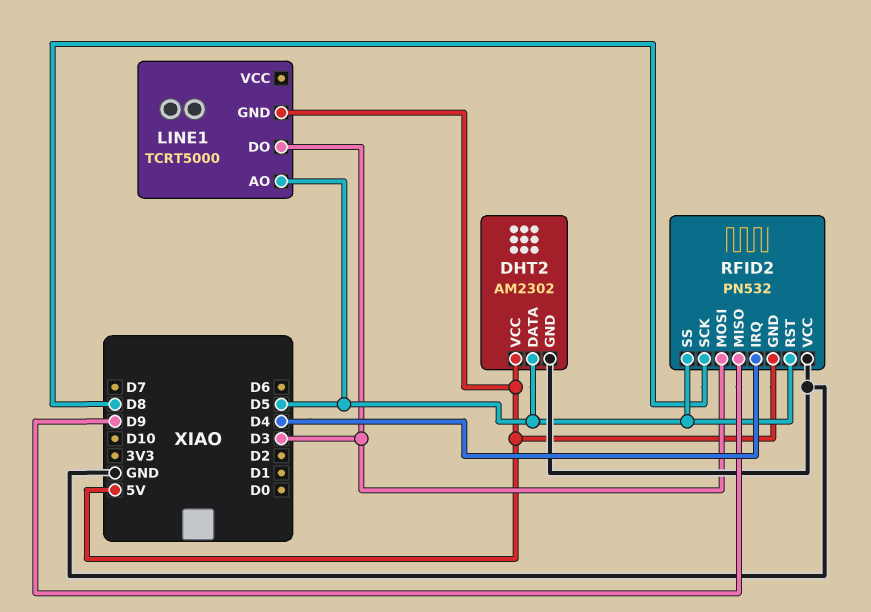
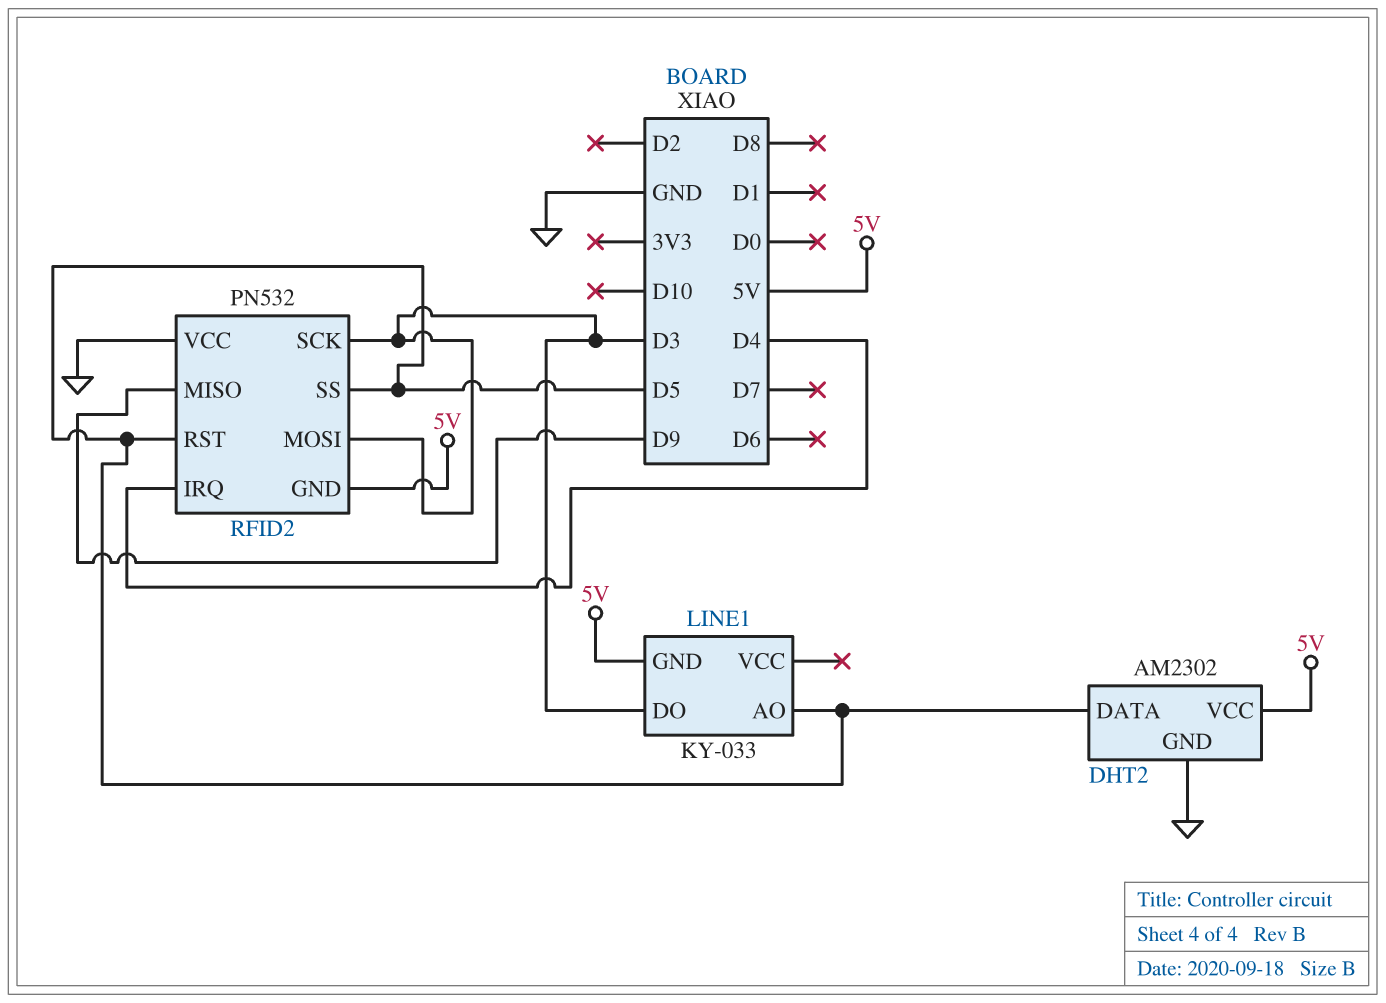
LINE1: TCRT5000 -> KY-033
RFID2 pin SCK: D8 -> D3

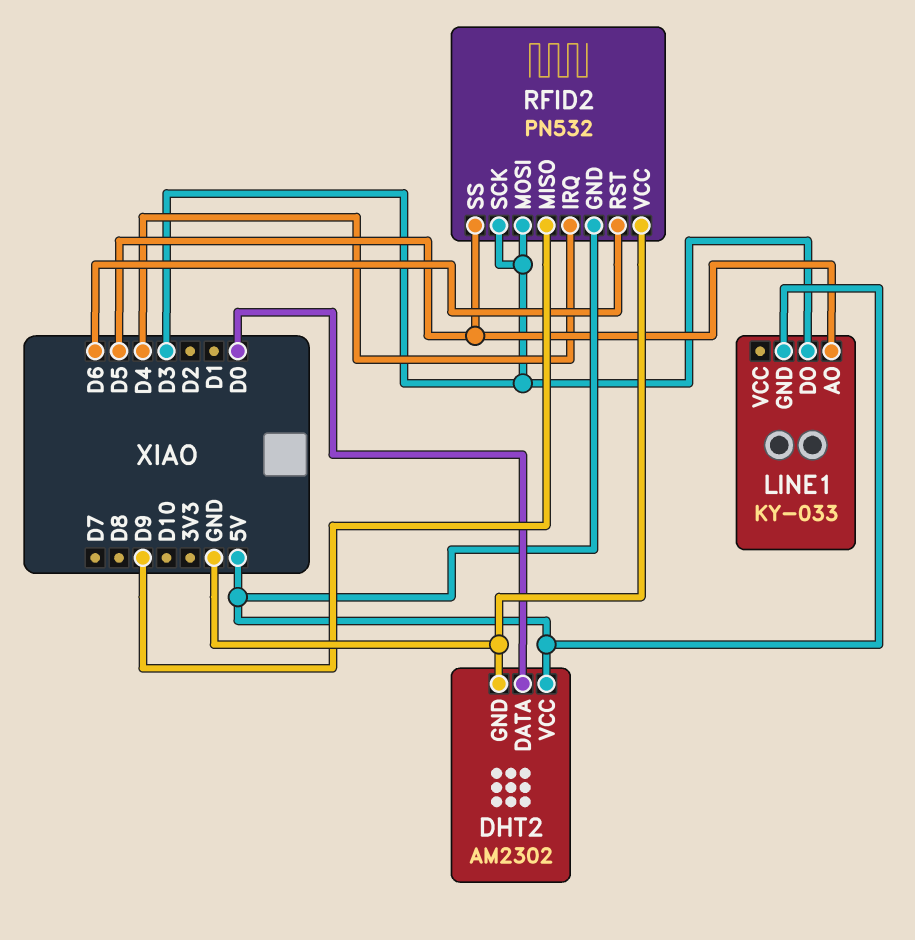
DHT2 pin DATA: D5 -> D0
RFID2 pin RST: D5 -> D6

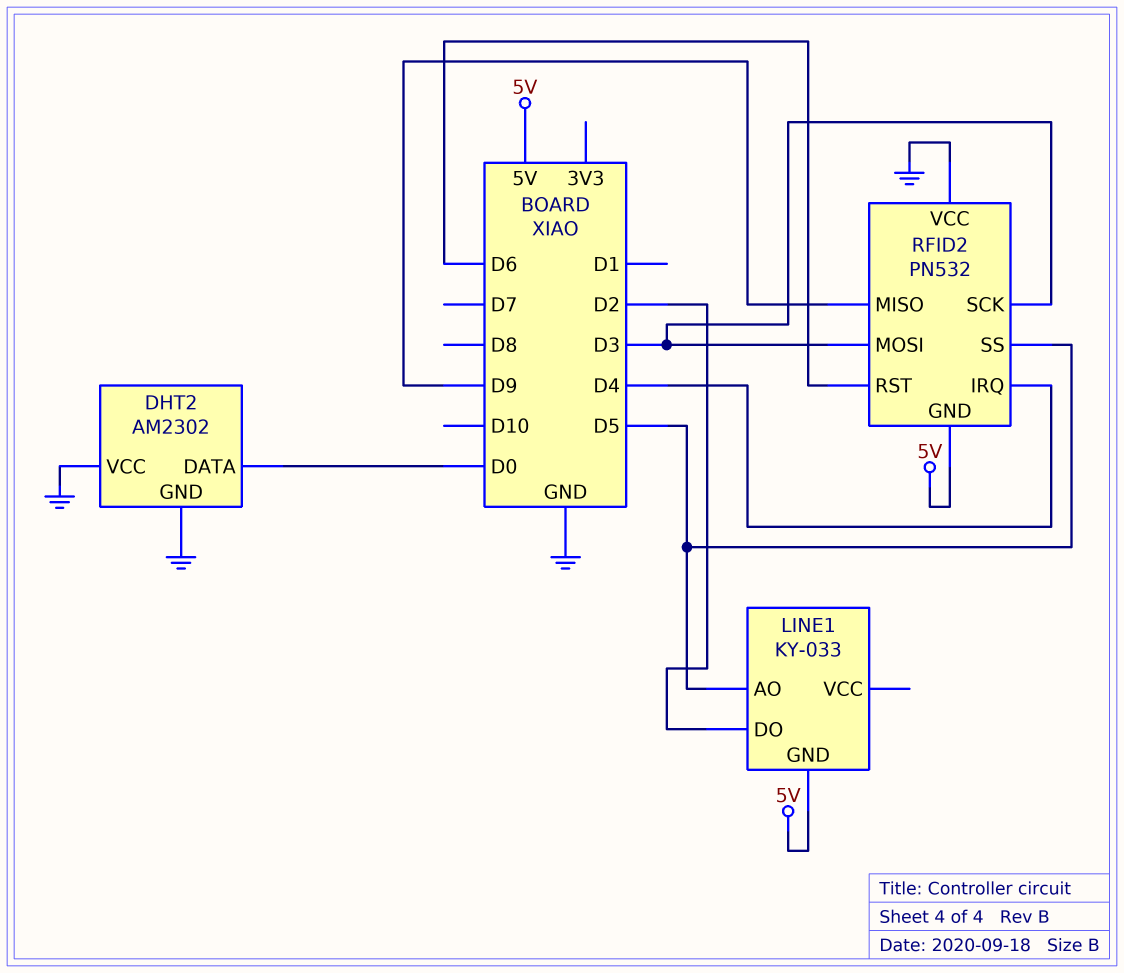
DHT2 pin VCC: 5V -> GND
LINE1 pin DO: D3 -> D2

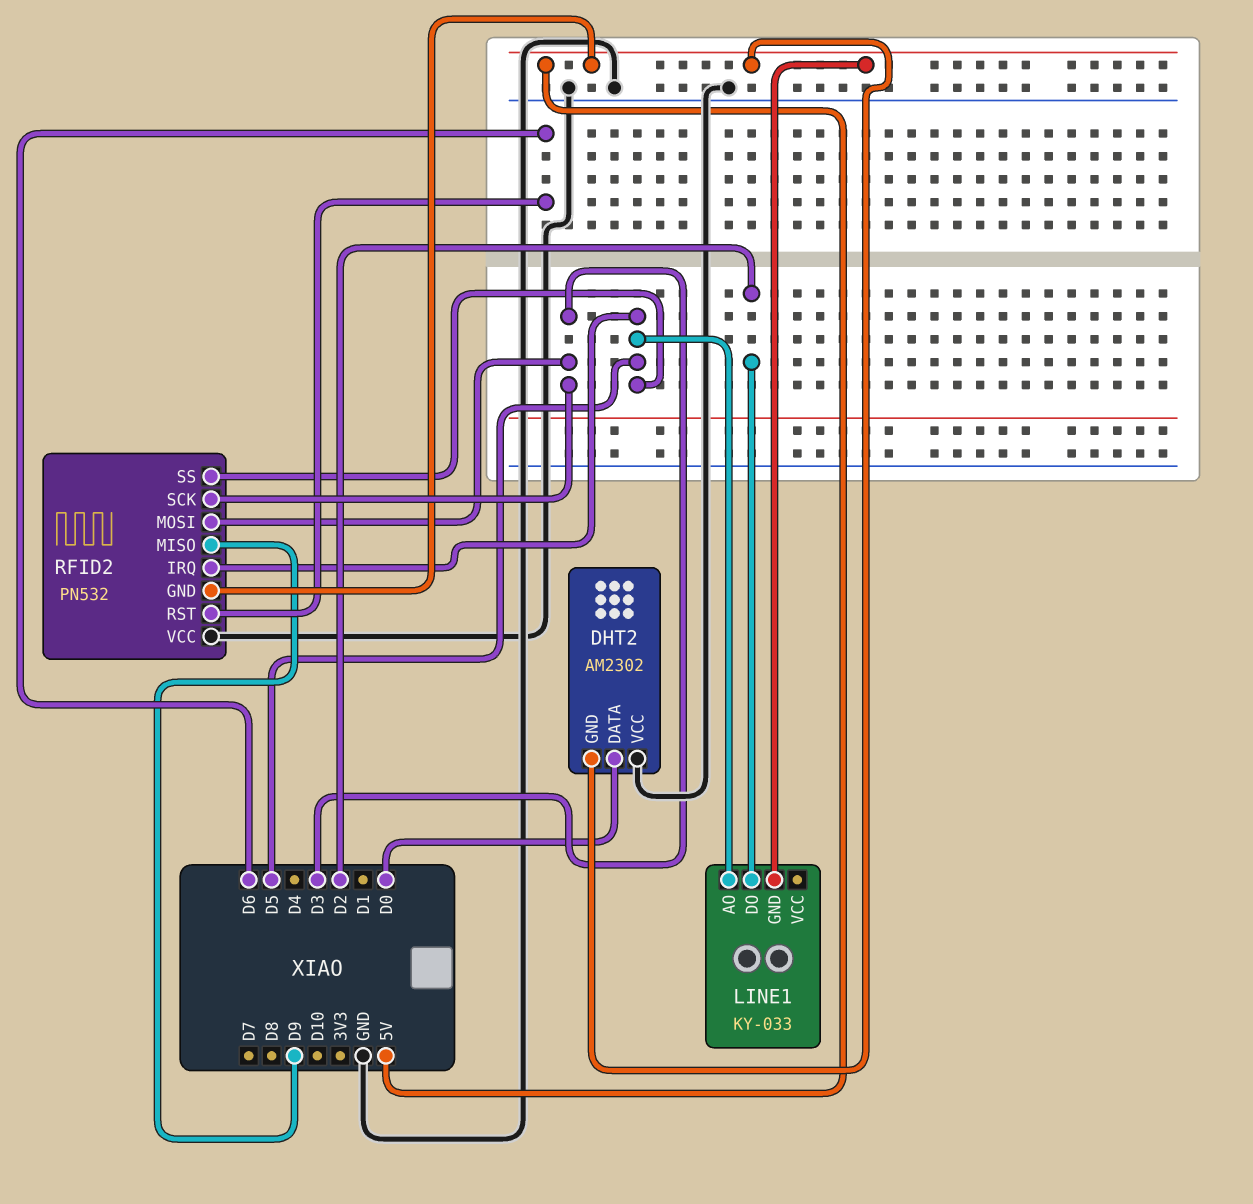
DHT2 pin GND: GND -> 5V
RFID2 pin IRQ: D4 -> D5

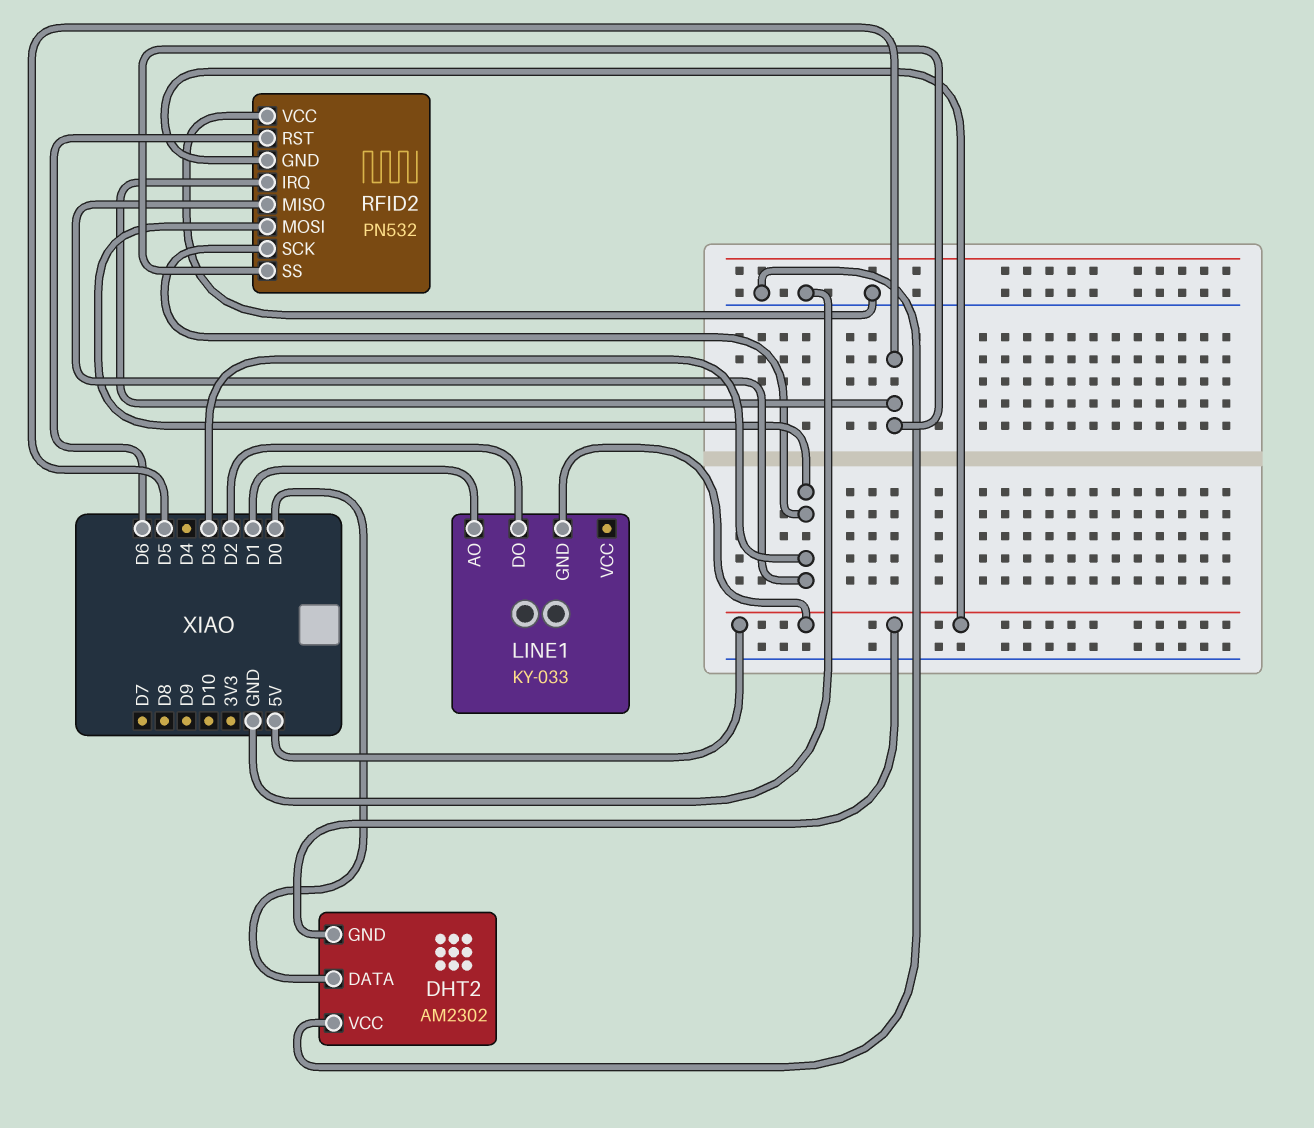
LINE1 pin AO: D5 -> D1
RFID2 pin MISO: D9 -> D3

